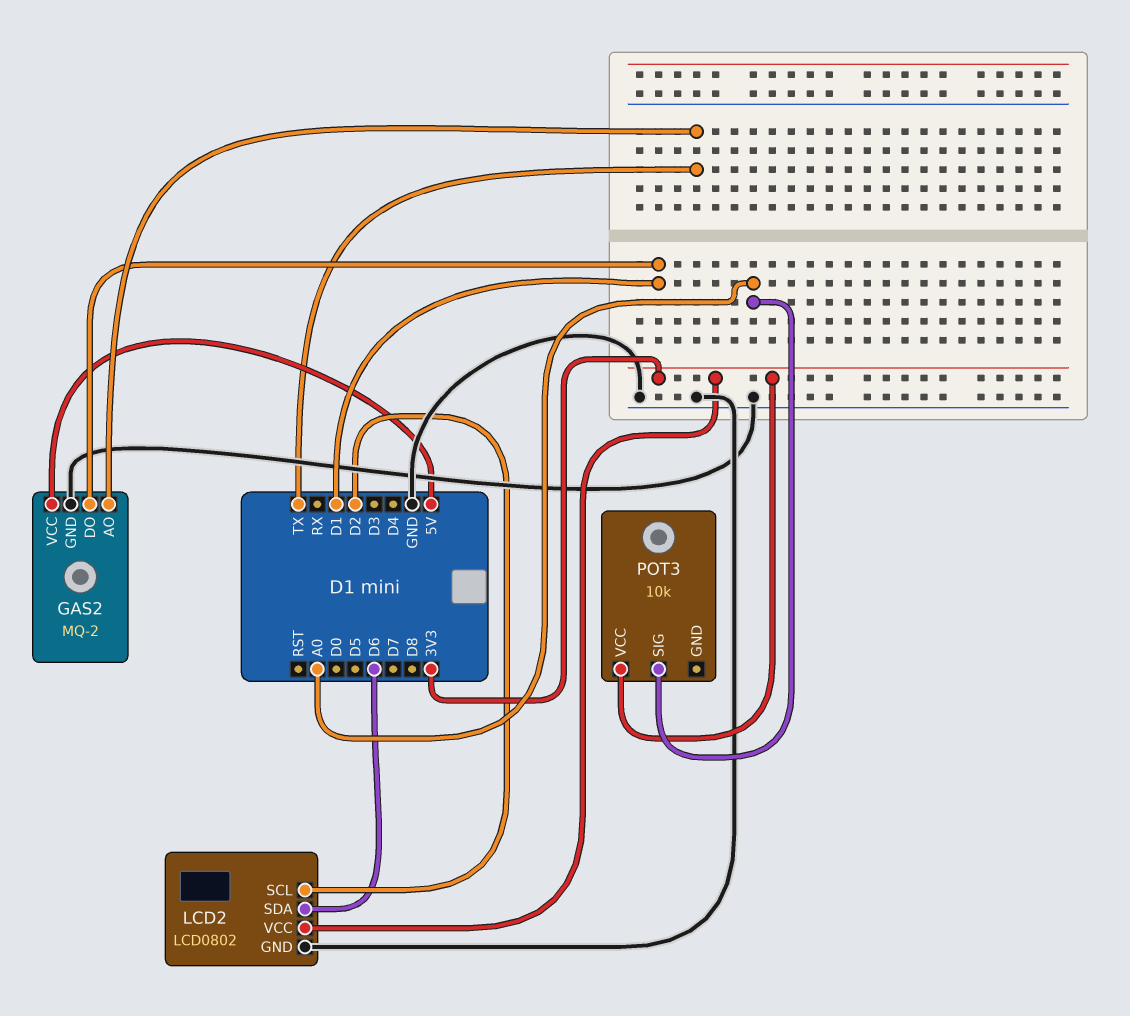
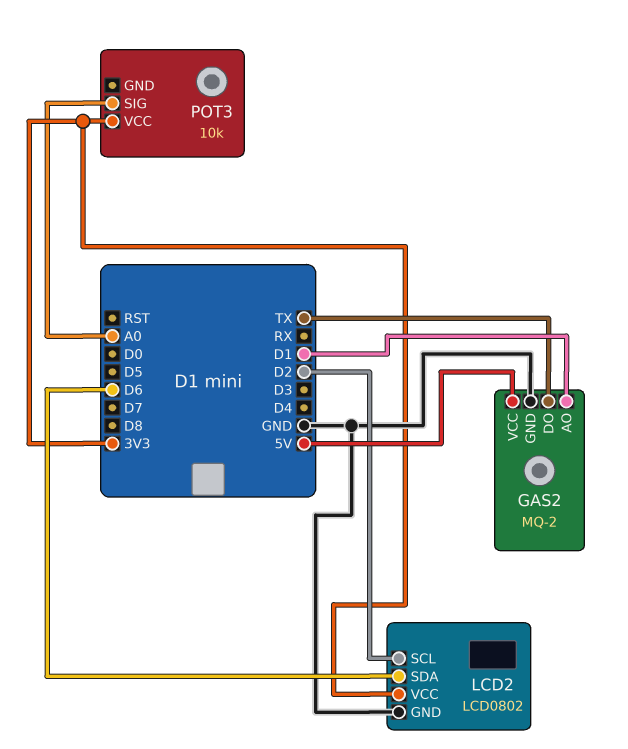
GAS2 pin AO: TX -> D1
GAS2 pin DO: D1 -> TX

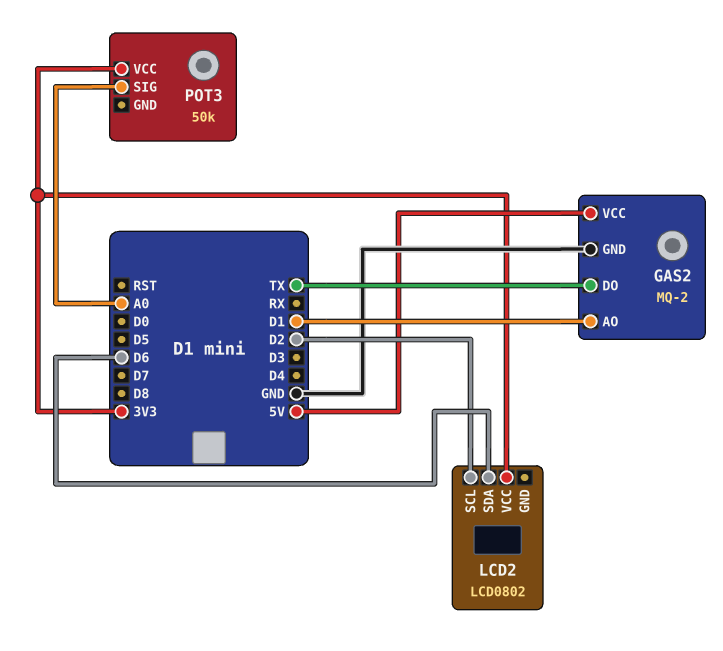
LCD2 pin GND: GND -> none
POT3: 10k -> 50k

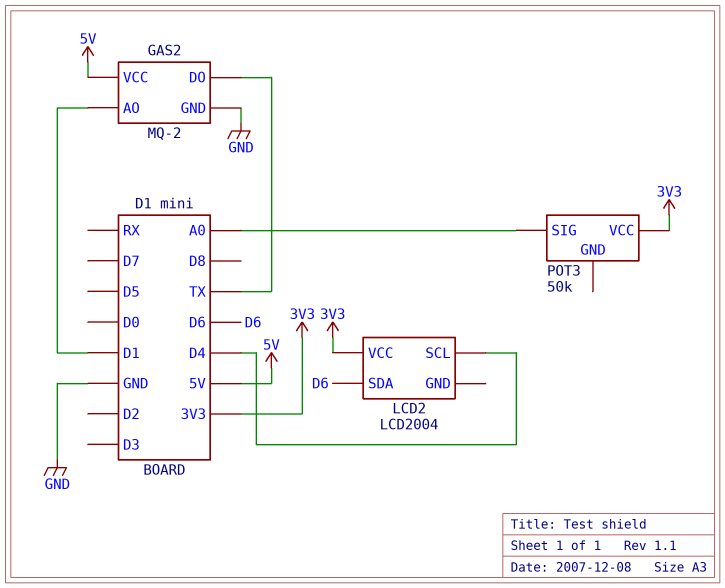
LCD2: LCD0802 -> LCD2004
LCD2 pin SCL: D2 -> D4

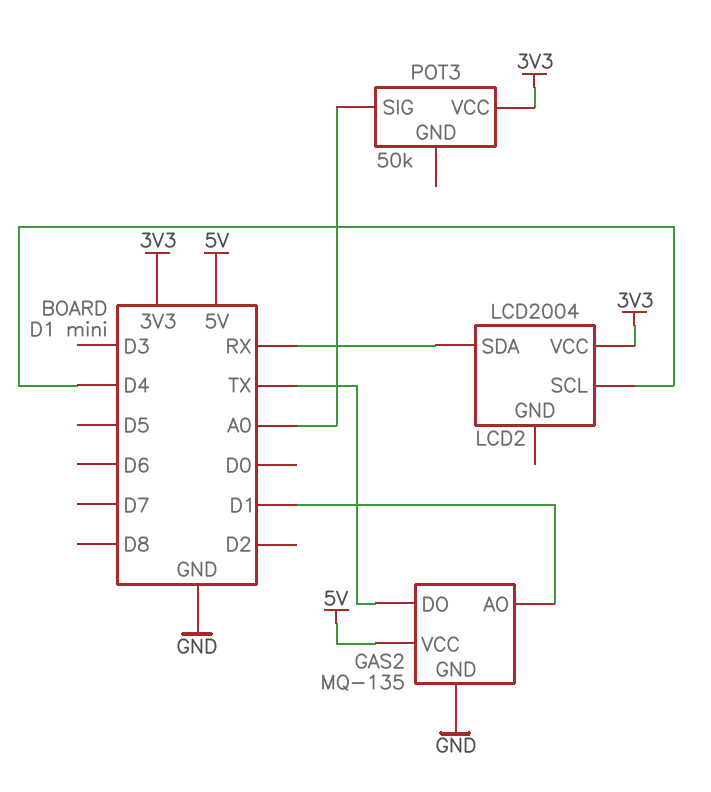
GAS2: MQ-2 -> MQ-135
LCD2 pin SDA: D6 -> RX

